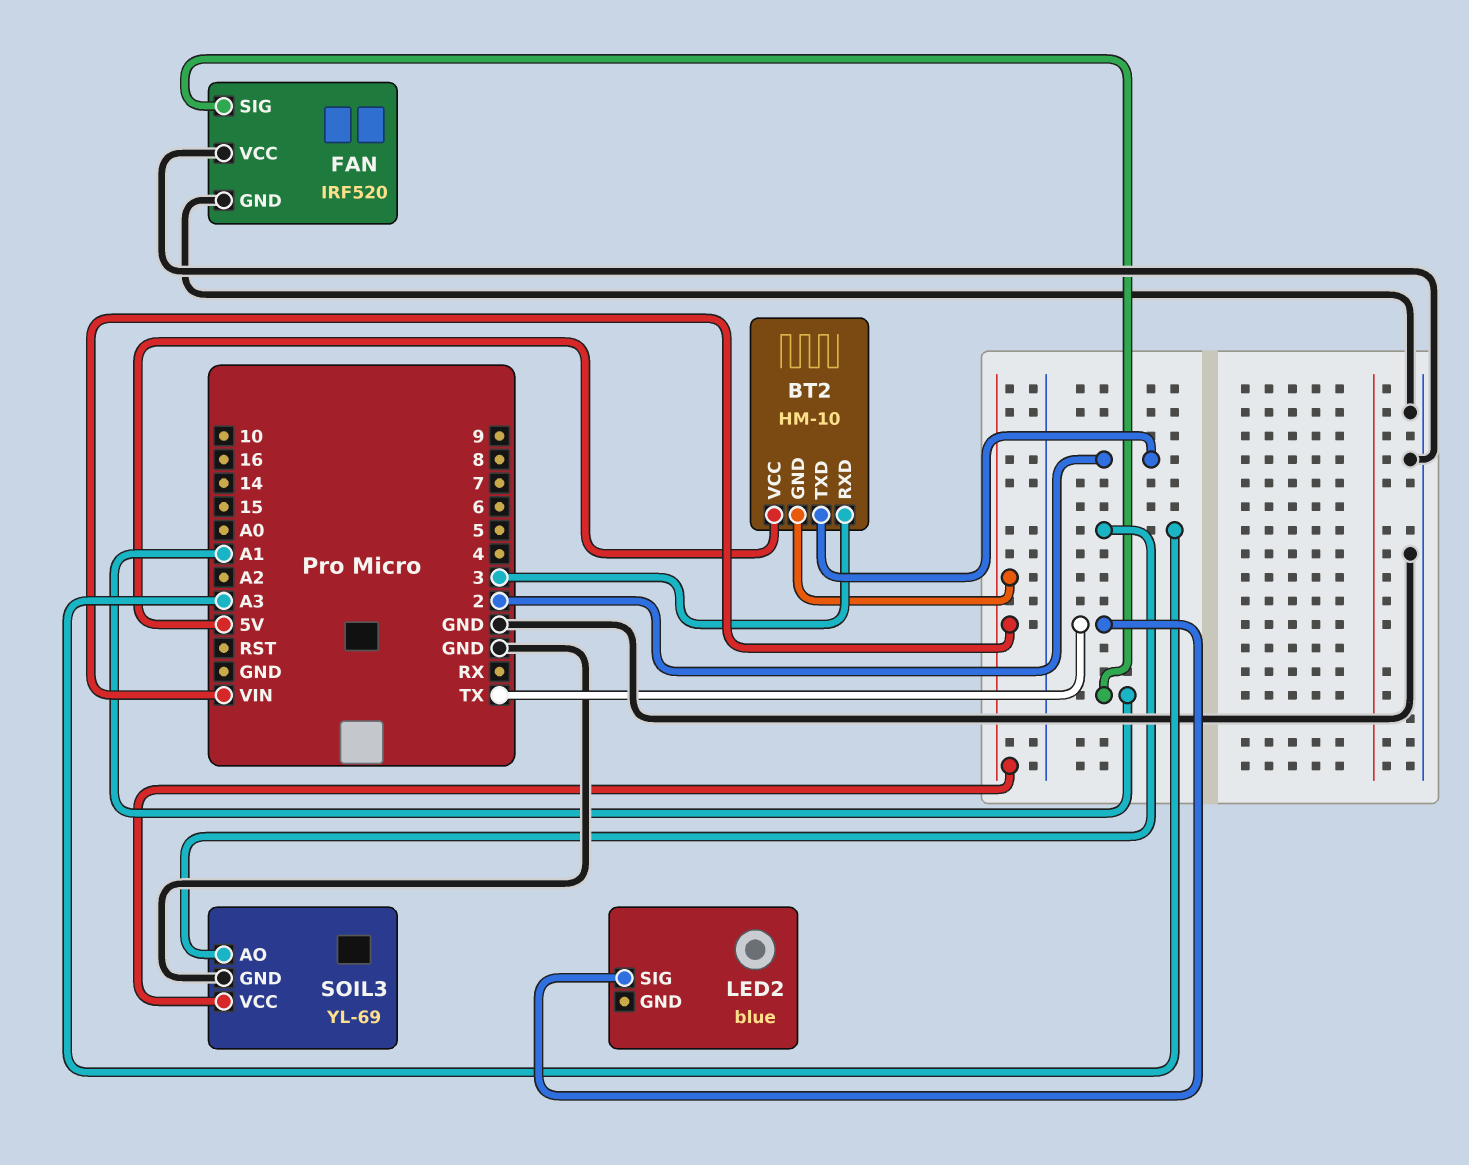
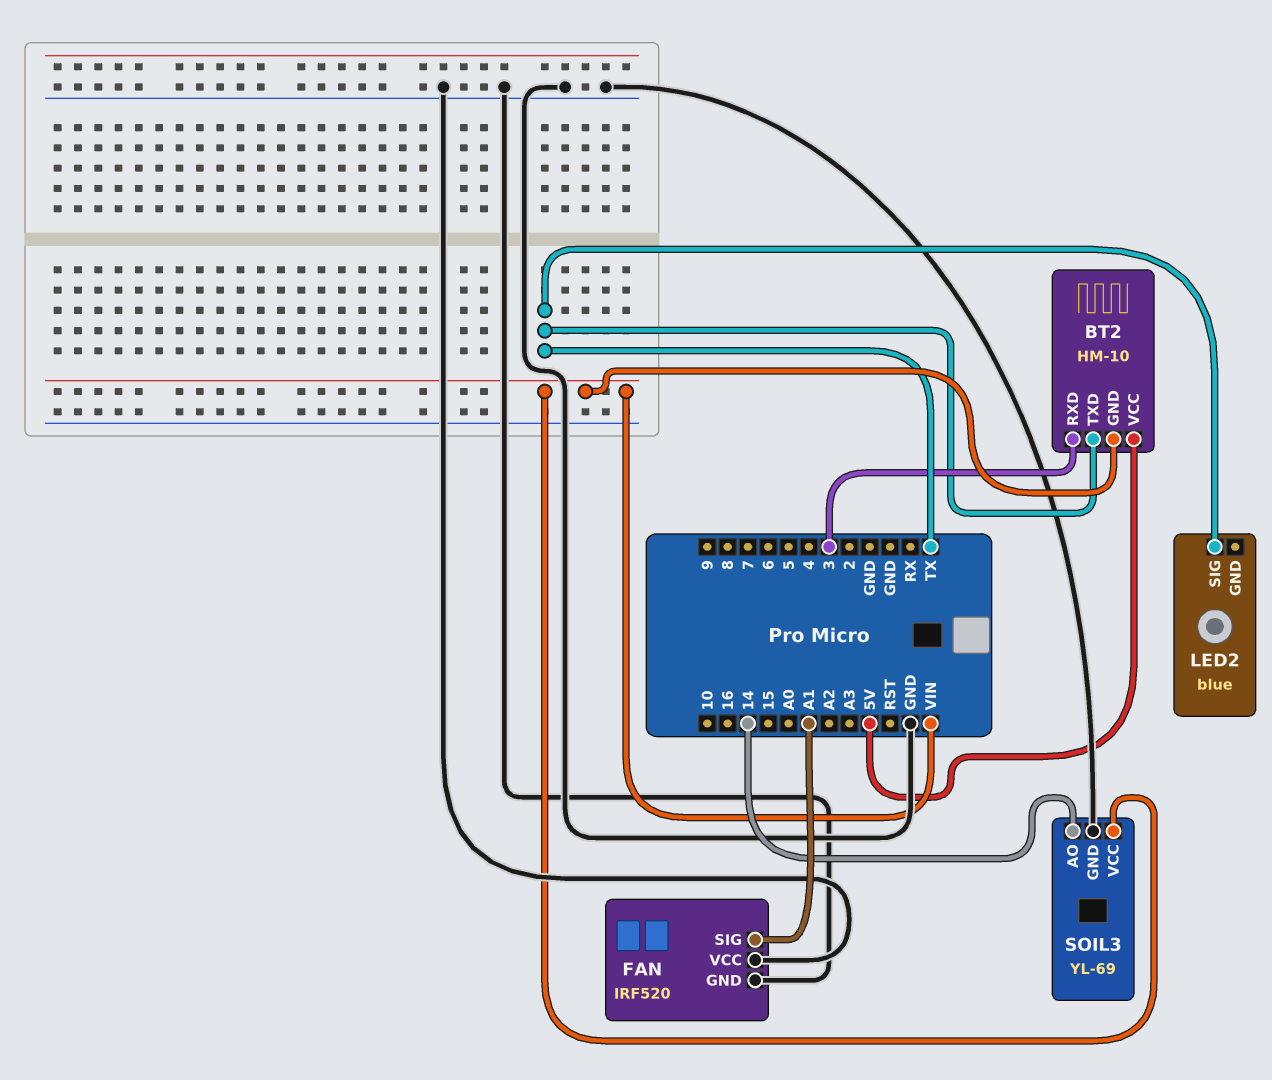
BT2 pin TXD: 2 -> TX
SOIL3 pin AO: A3 -> 14

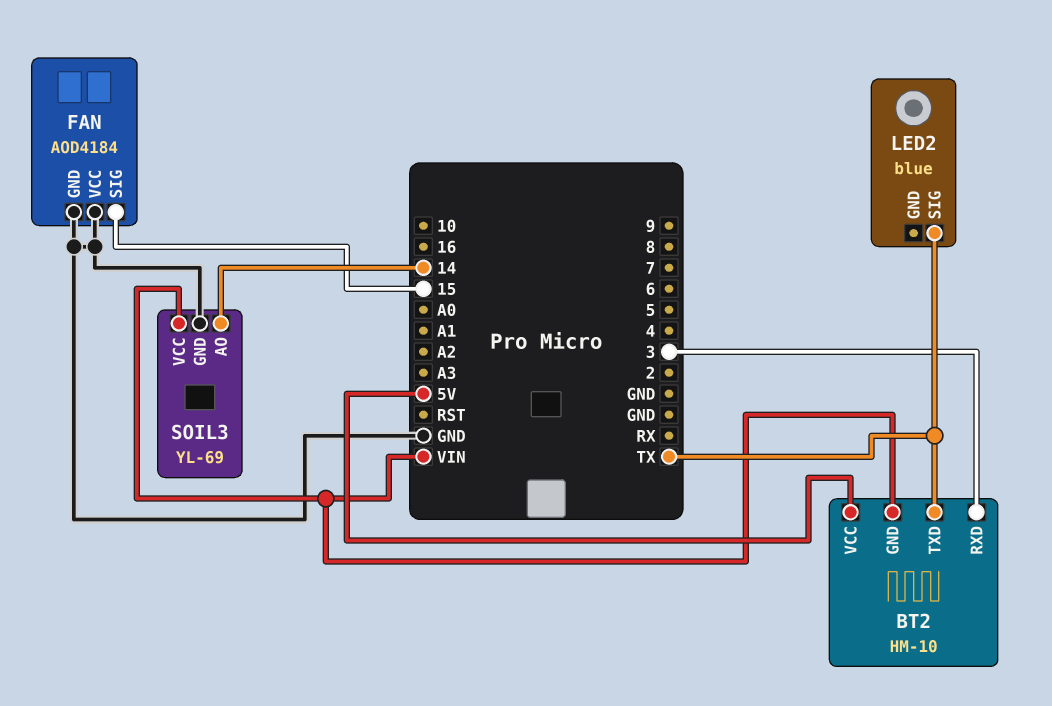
FAN: IRF520 -> AOD4184
FAN pin SIG: A1 -> 15

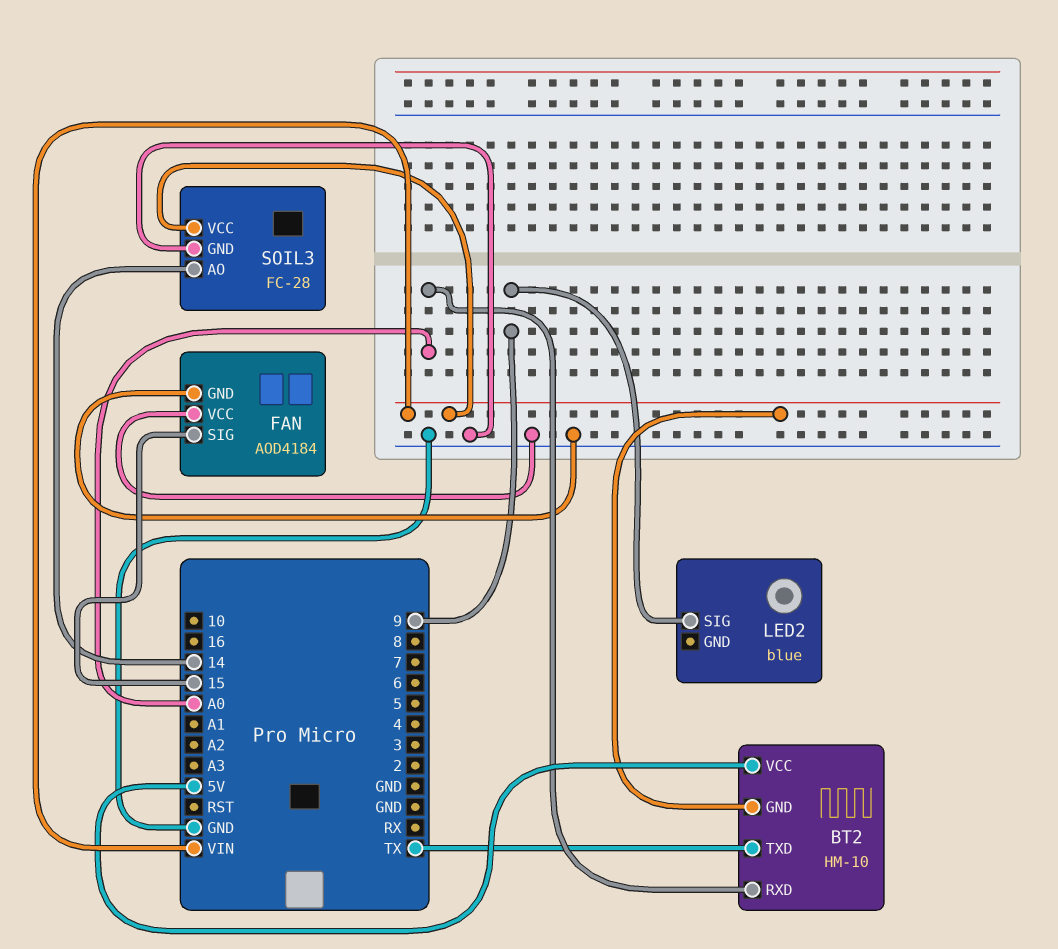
BT2 pin RXD: 3 -> A0
LED2 pin SIG: TX -> 9
SOIL3: YL-69 -> FC-28

